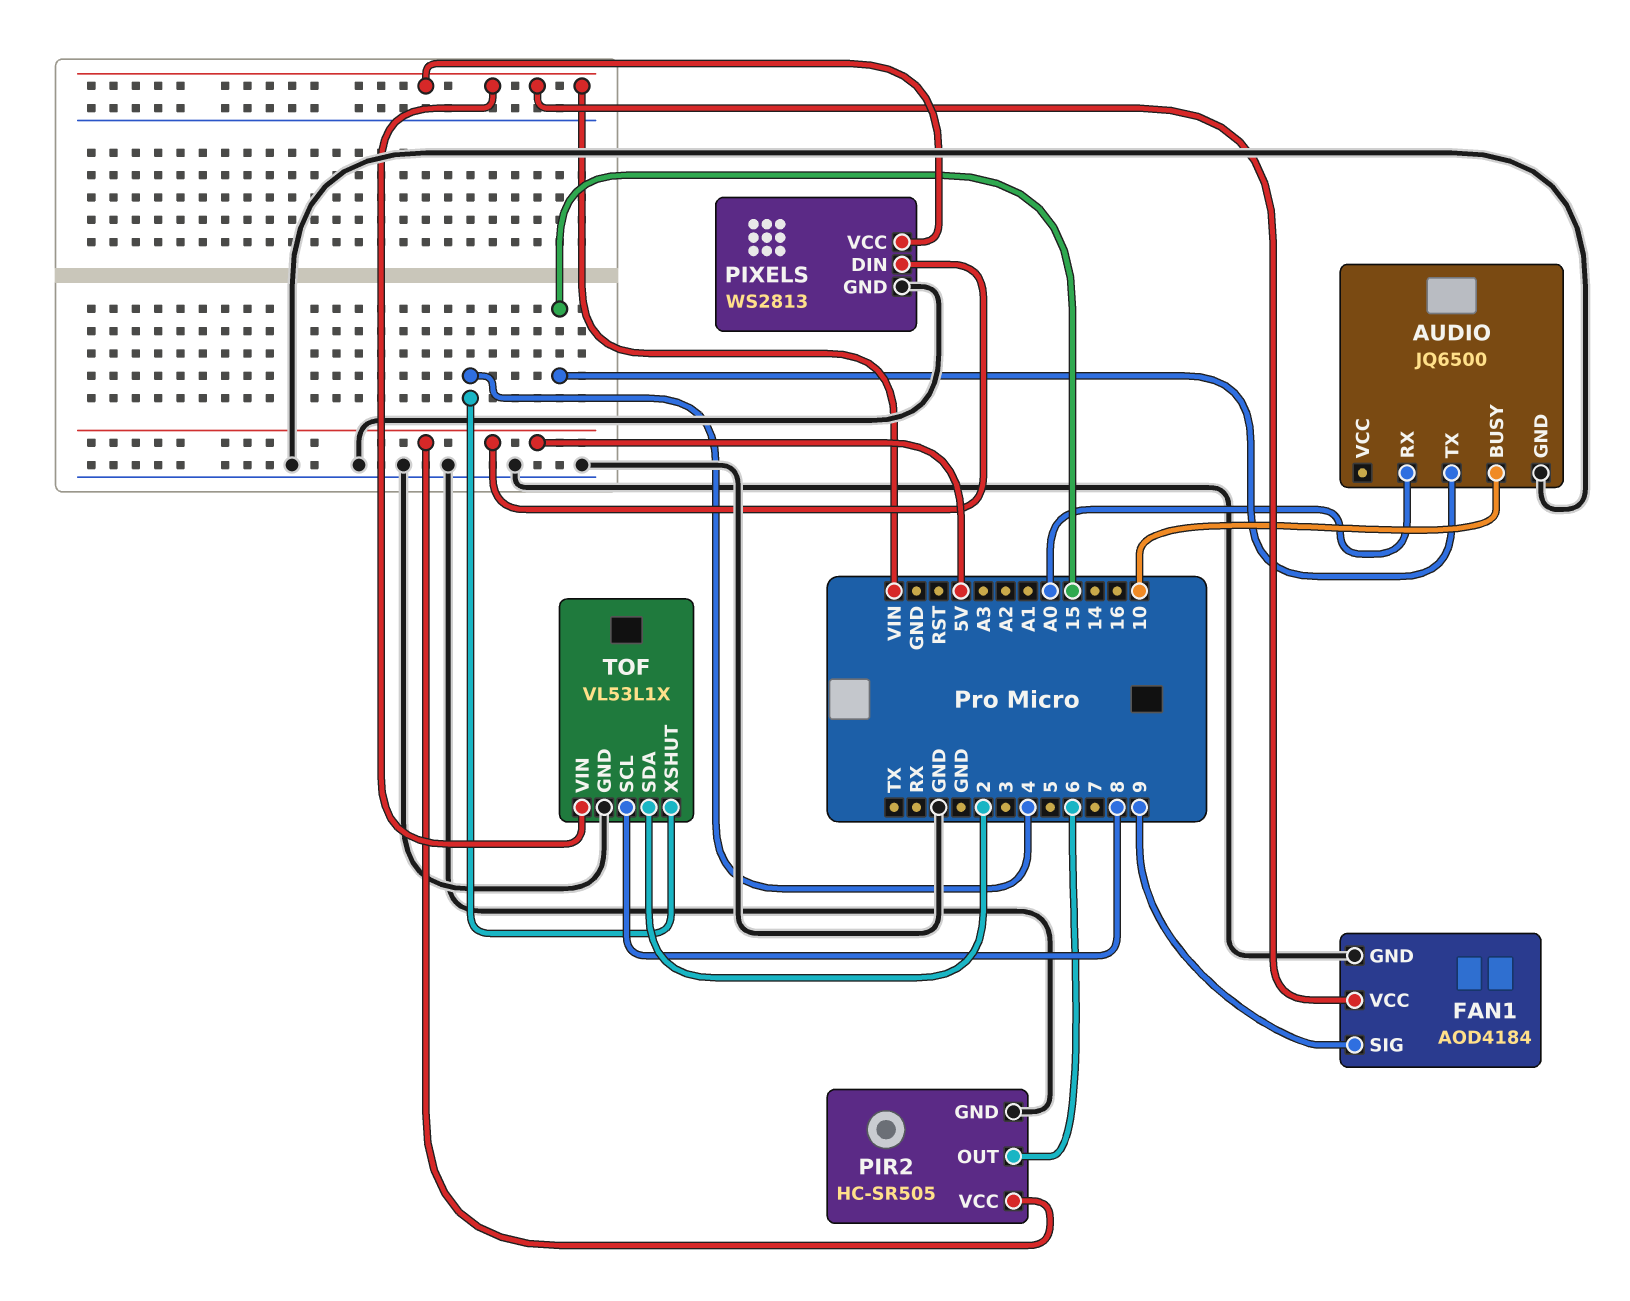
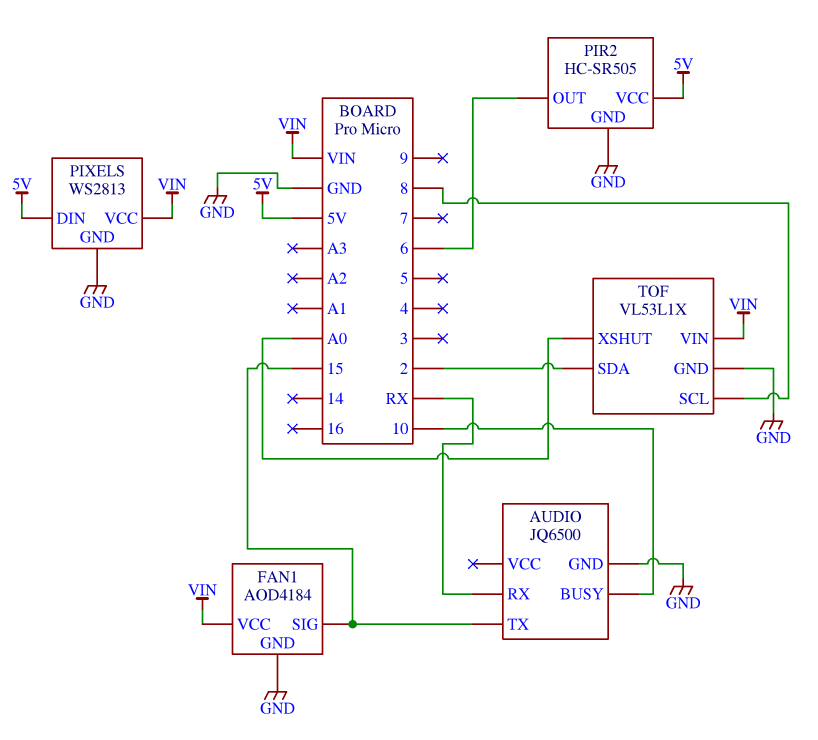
AUDIO pin RX: A0 -> RX
FAN1 pin SIG: 9 -> 15
TOF pin XSHUT: 4 -> A0

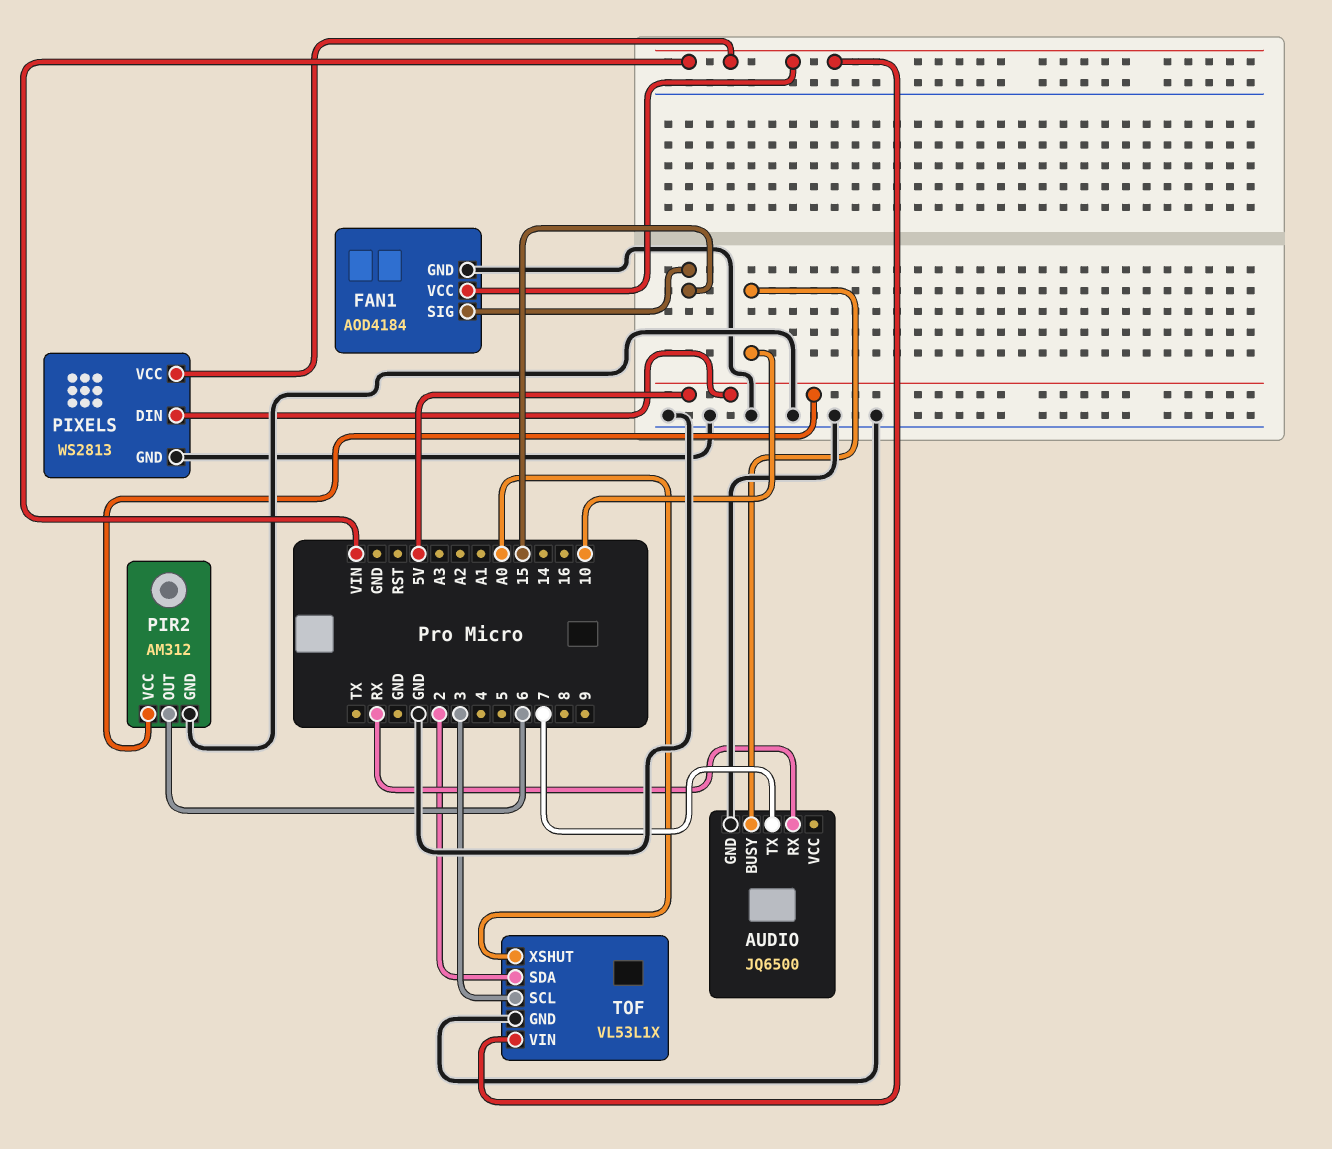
AUDIO pin TX: 15 -> 7
PIR2: HC-SR505 -> AM312
TOF pin SCL: 8 -> 3

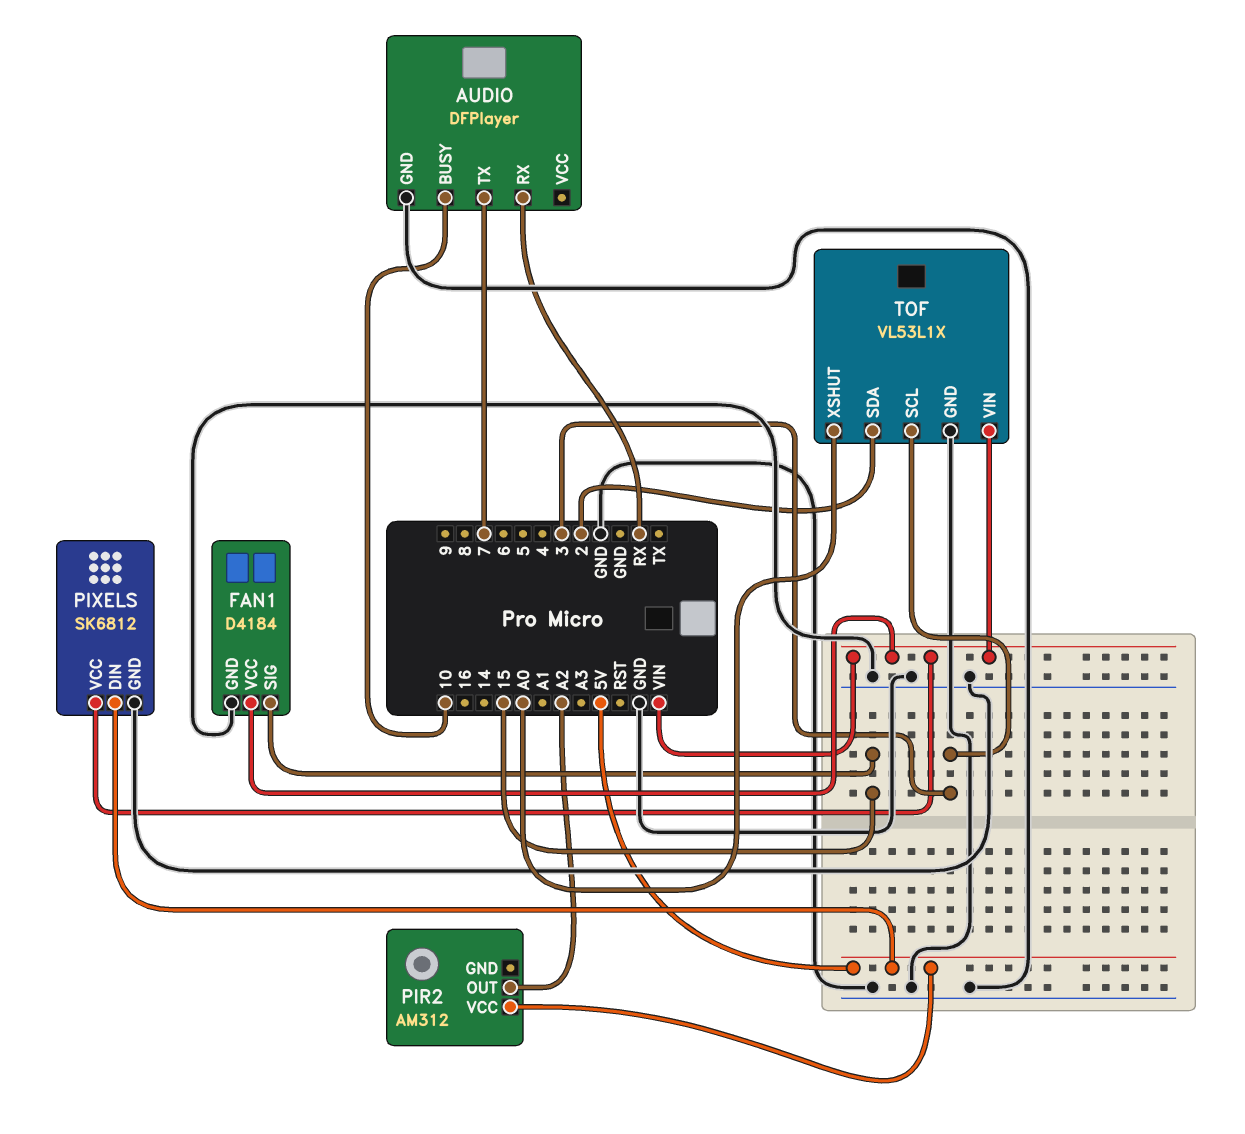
AUDIO: JQ6500 -> DFPlayer
FAN1: AOD4184 -> D4184
PIR2 pin GND: GND -> none
PIR2 pin OUT: 6 -> A2
PIXELS: WS2813 -> SK6812

